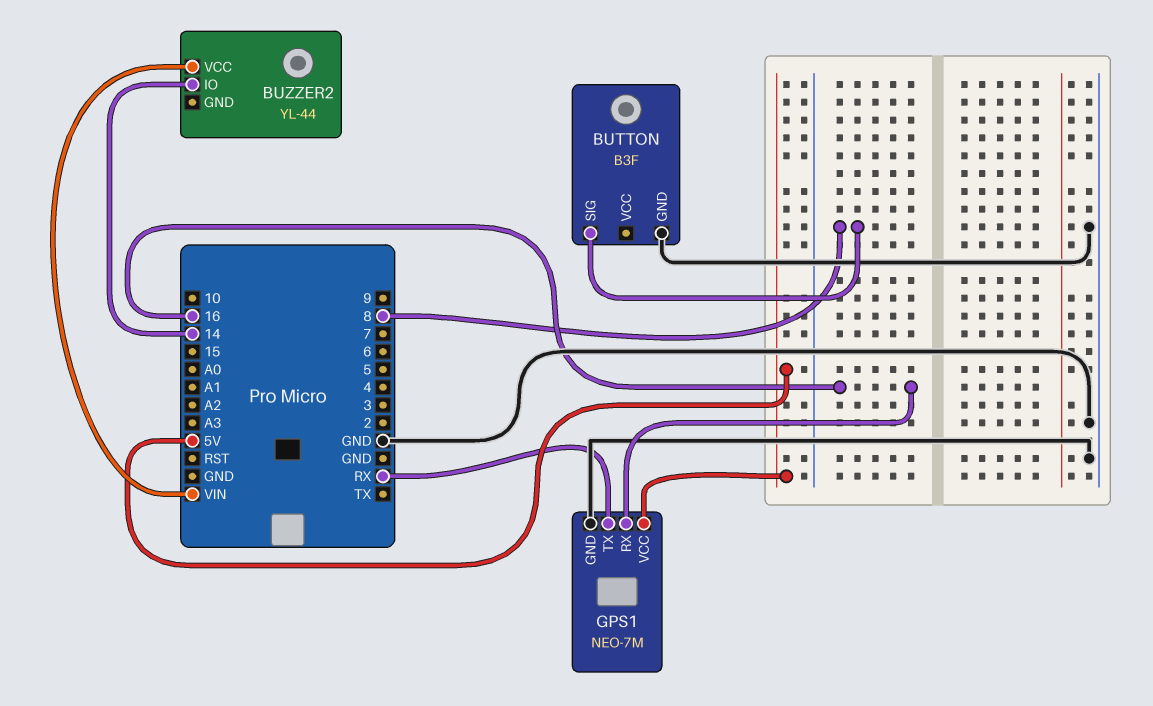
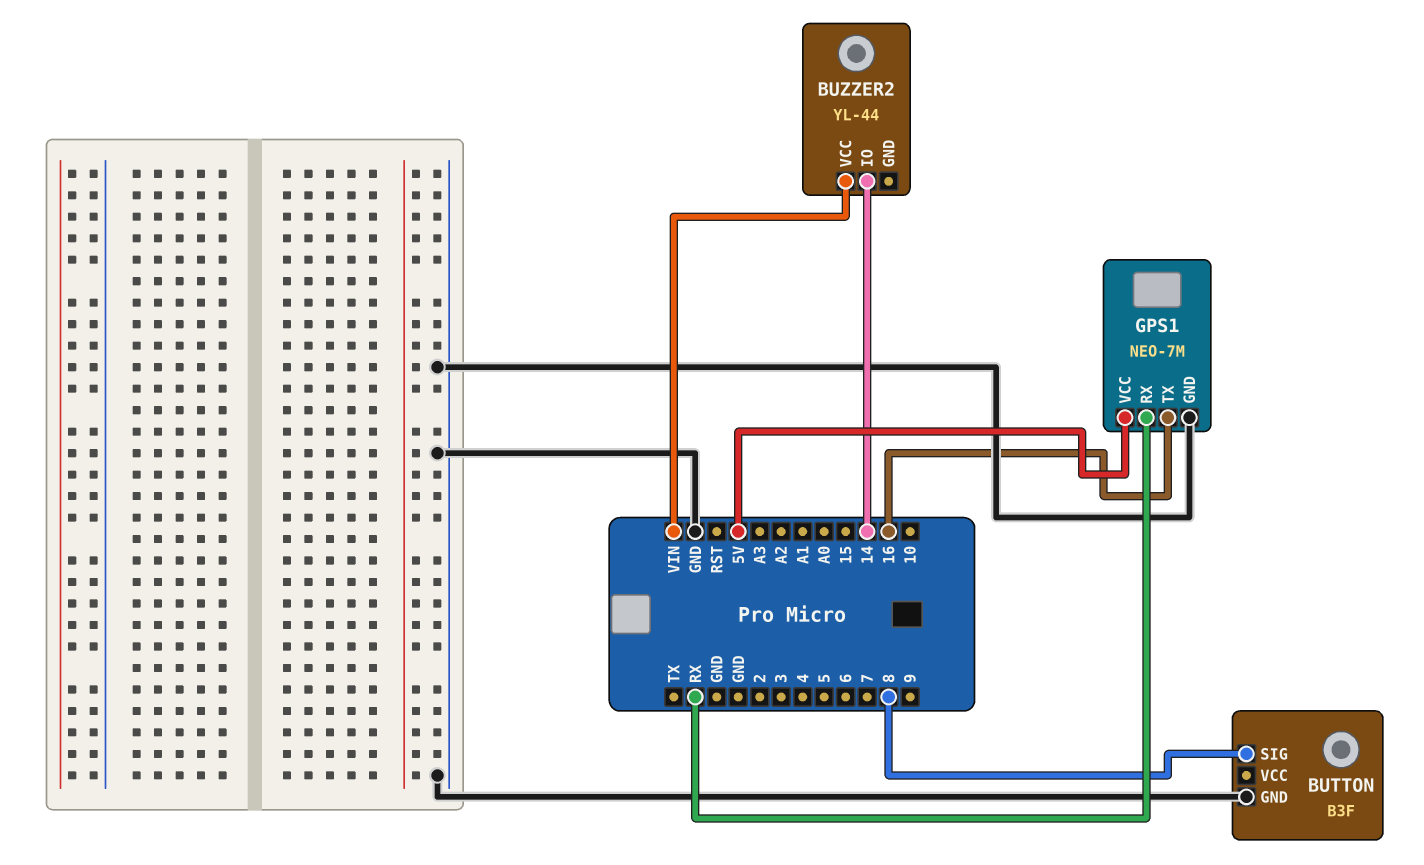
GPS1 pin RX: 16 -> RX
GPS1 pin TX: RX -> 16

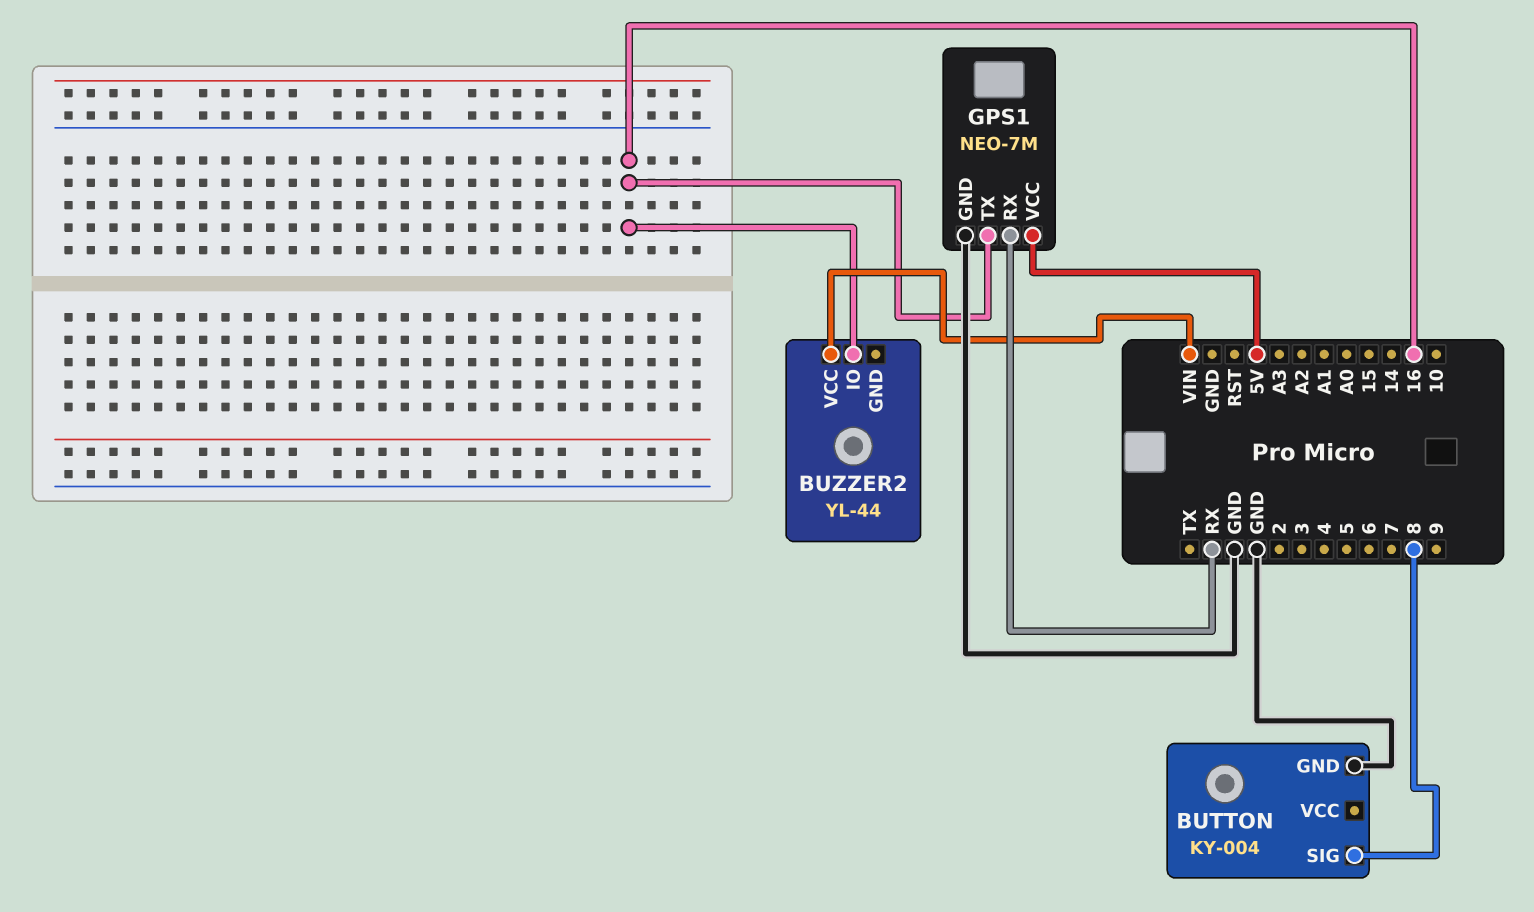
BUTTON: B3F -> KY-004
BUZZER2 pin IO: 14 -> 16

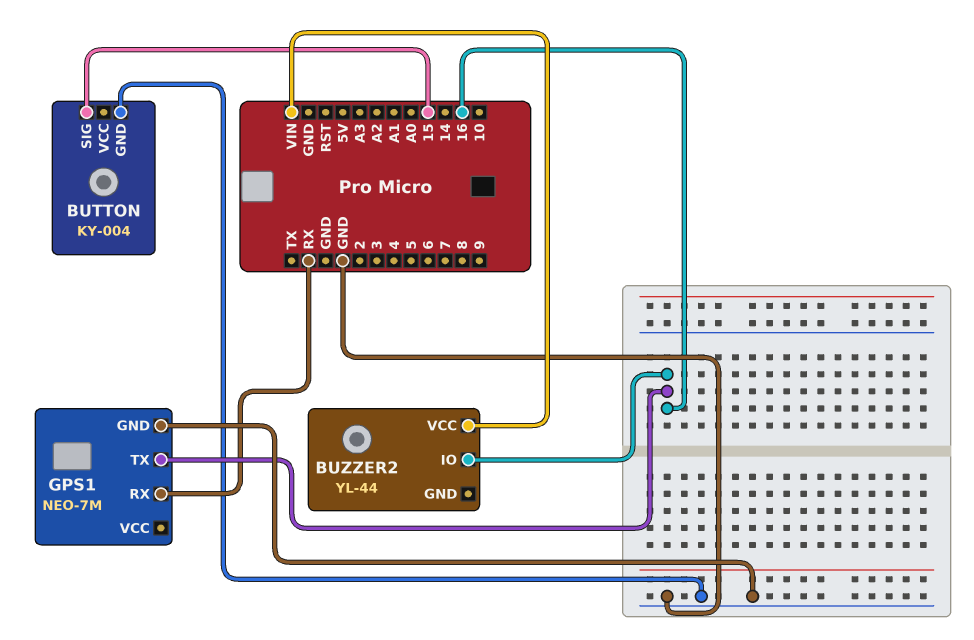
BUTTON pin SIG: 8 -> 15
GPS1 pin VCC: 5V -> none

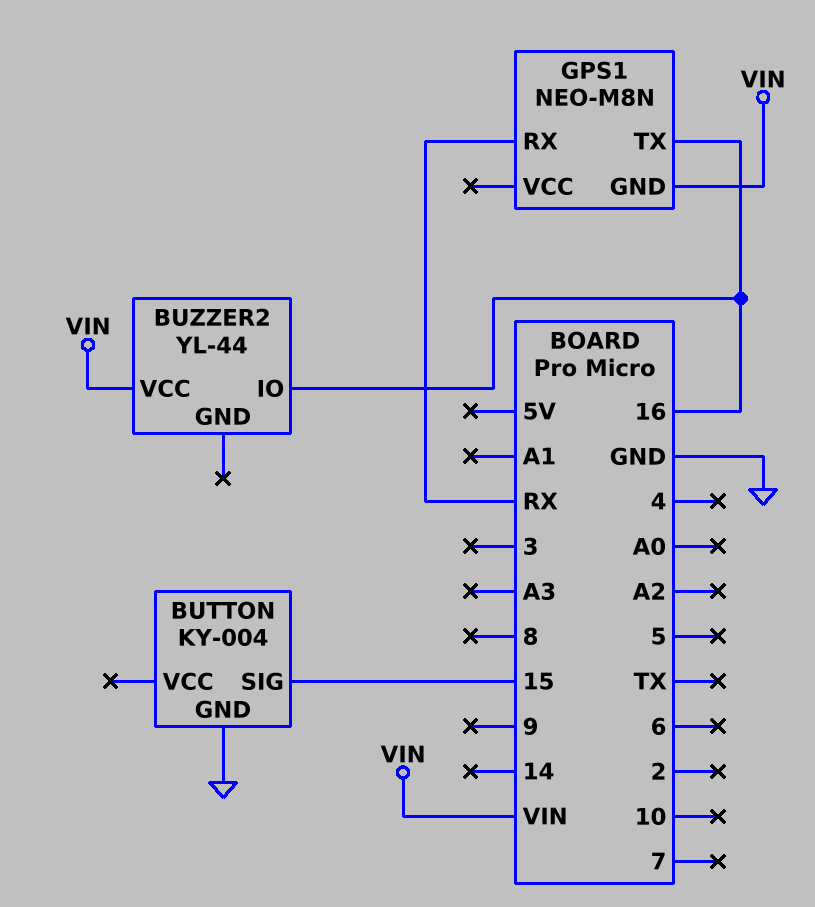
GPS1: NEO-7M -> NEO-M8N
GPS1 pin GND: GND -> VIN

